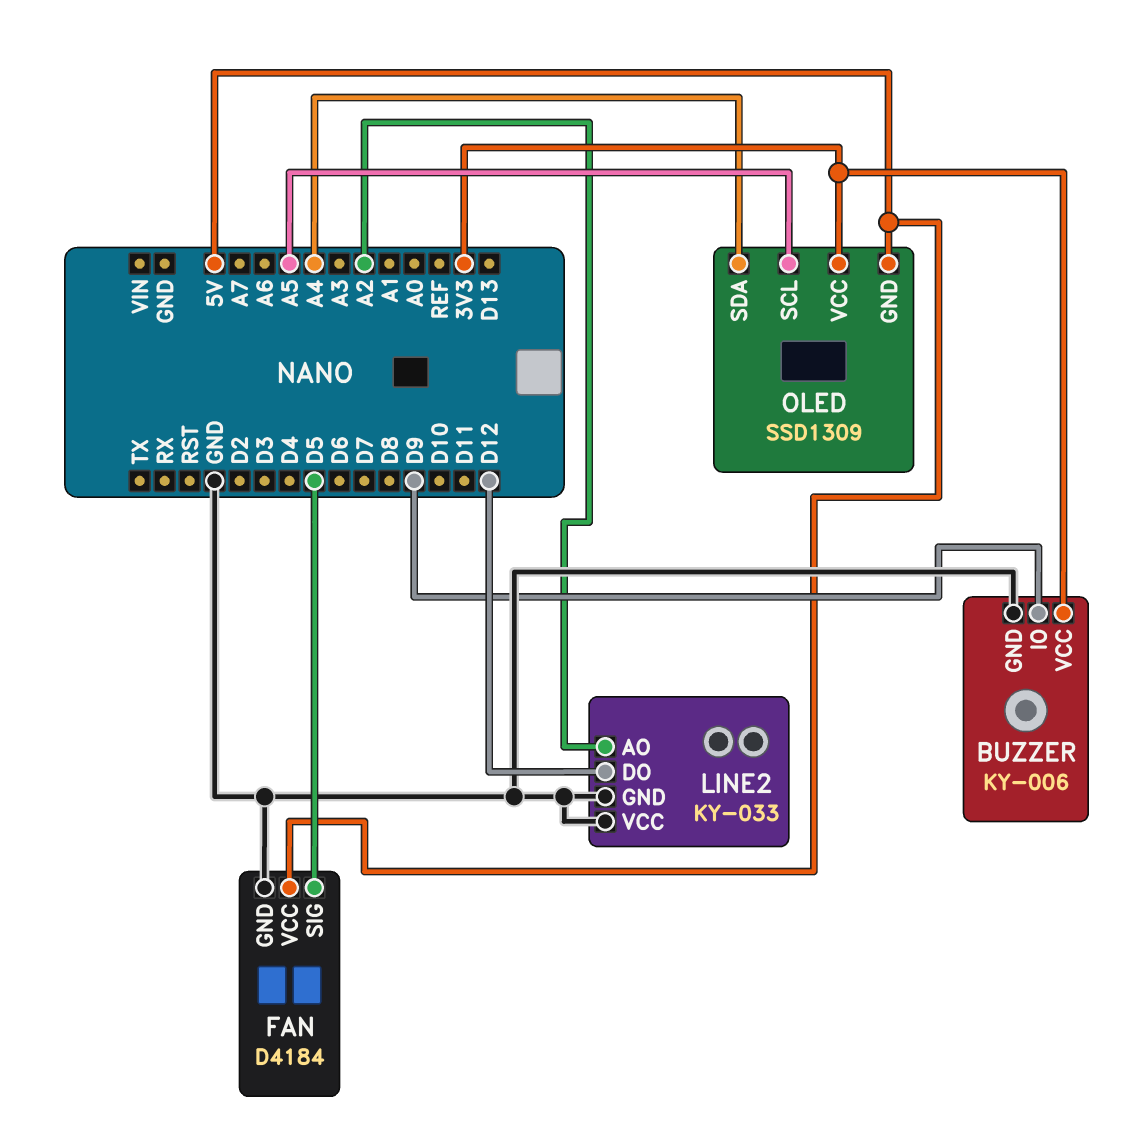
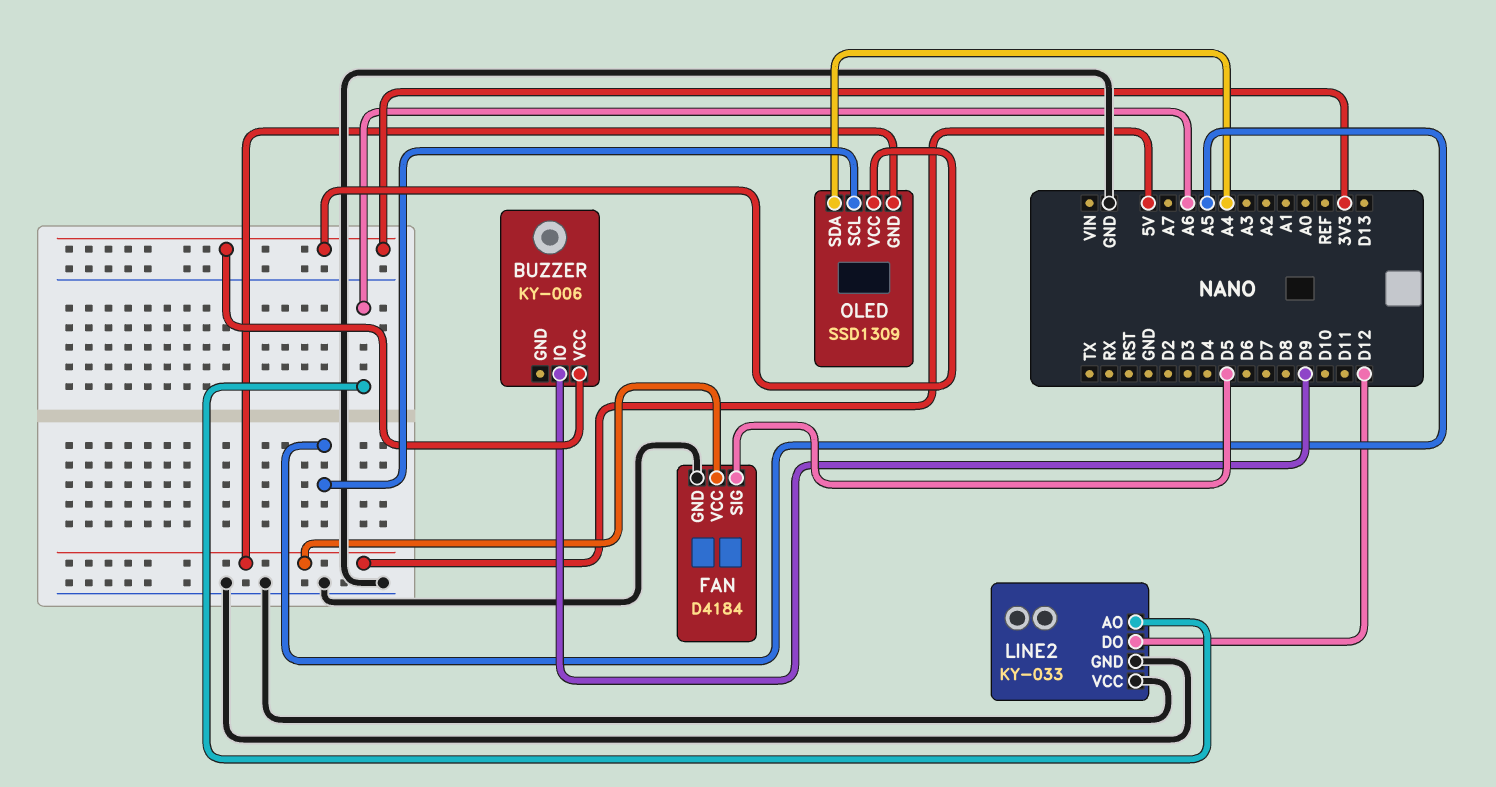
BUZZER pin GND: GND -> none
LINE2 pin AO: A2 -> A6

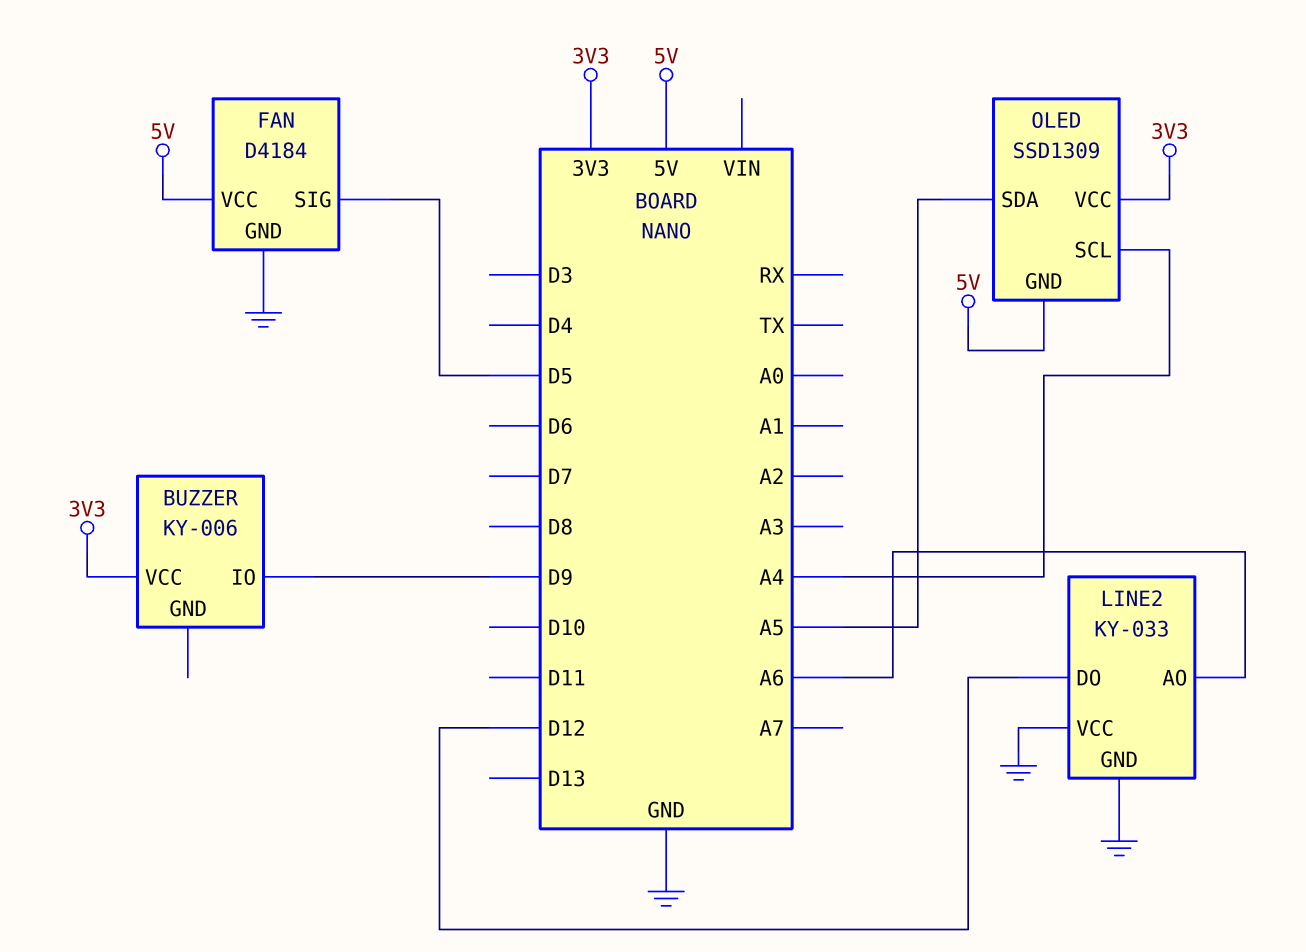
OLED pin SCL: A5 -> A4
OLED pin SDA: A4 -> A5

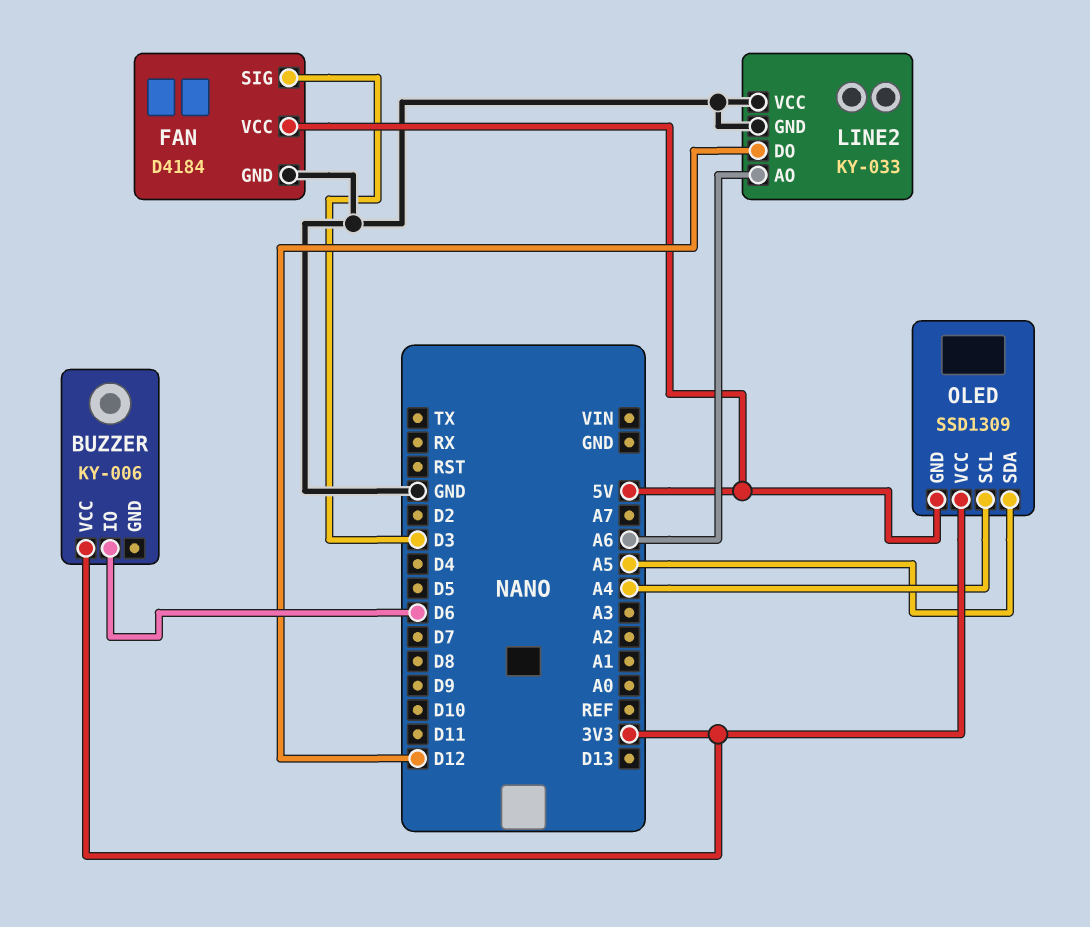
BUZZER pin IO: D9 -> D6
FAN pin SIG: D5 -> D3

